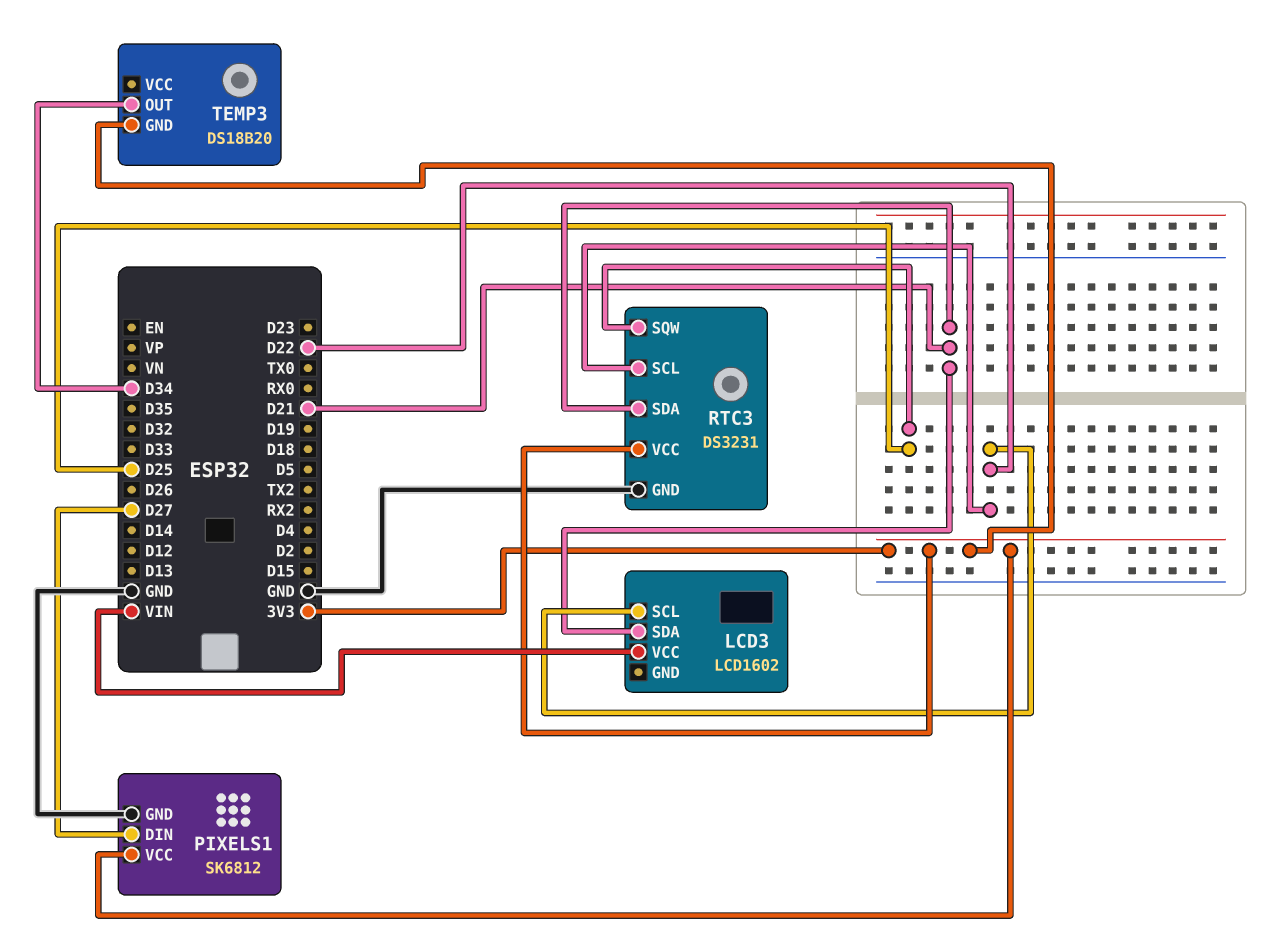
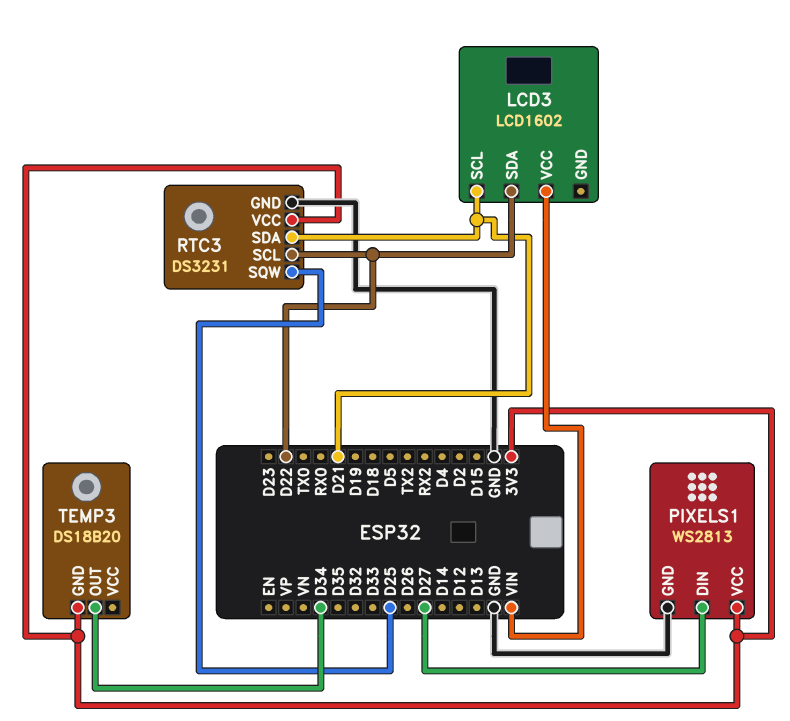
LCD3 pin SCL: D22 -> D21
LCD3 pin SDA: D21 -> D22
PIXELS1: SK6812 -> WS2813

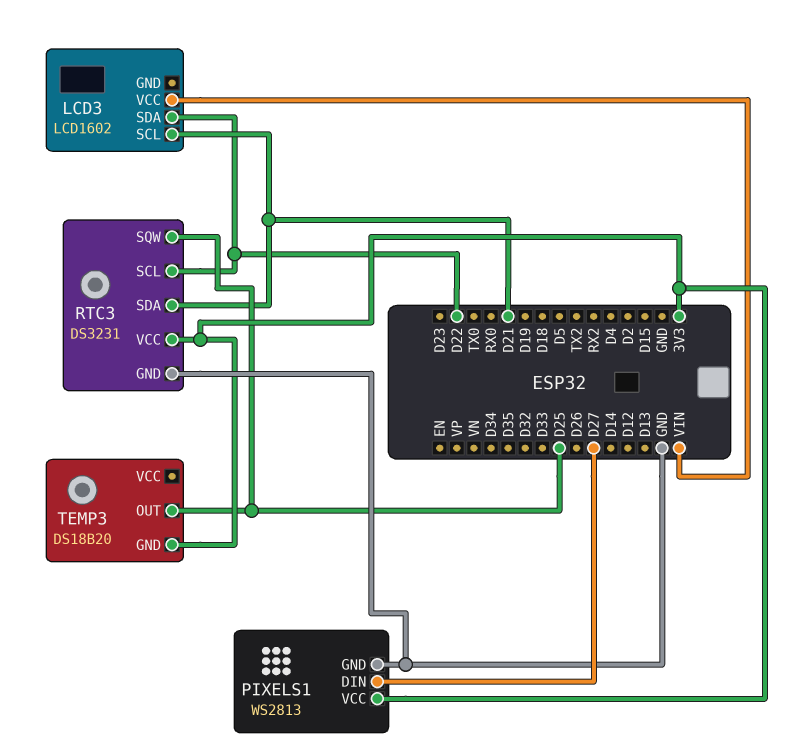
TEMP3 pin OUT: D34 -> D25

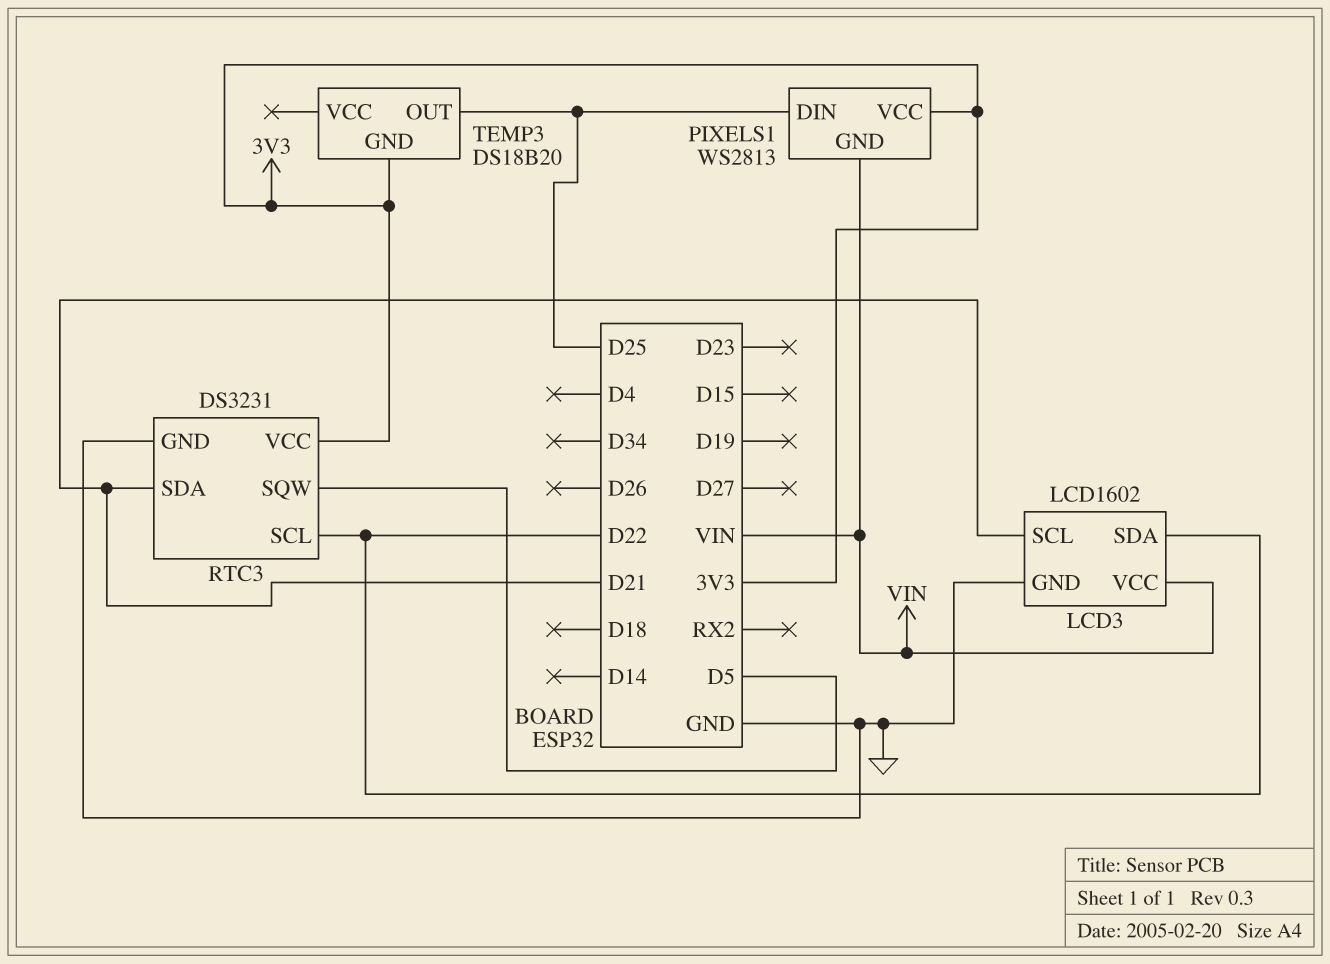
LCD3 pin GND: none -> GND
PIXELS1 pin DIN: D27 -> D25
PIXELS1 pin GND: GND -> VIN
RTC3 pin SQW: D25 -> D5

